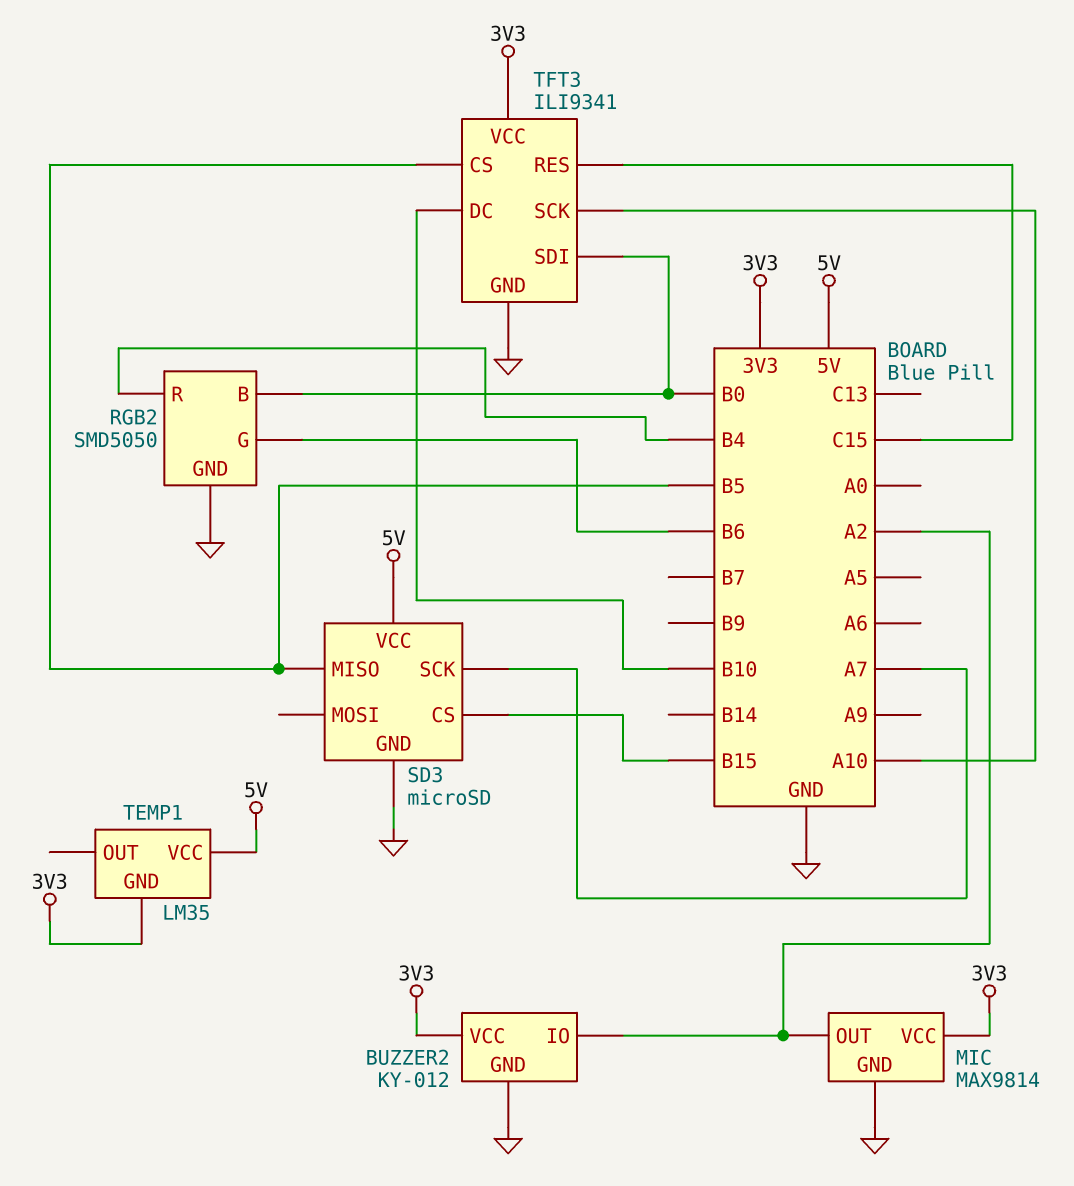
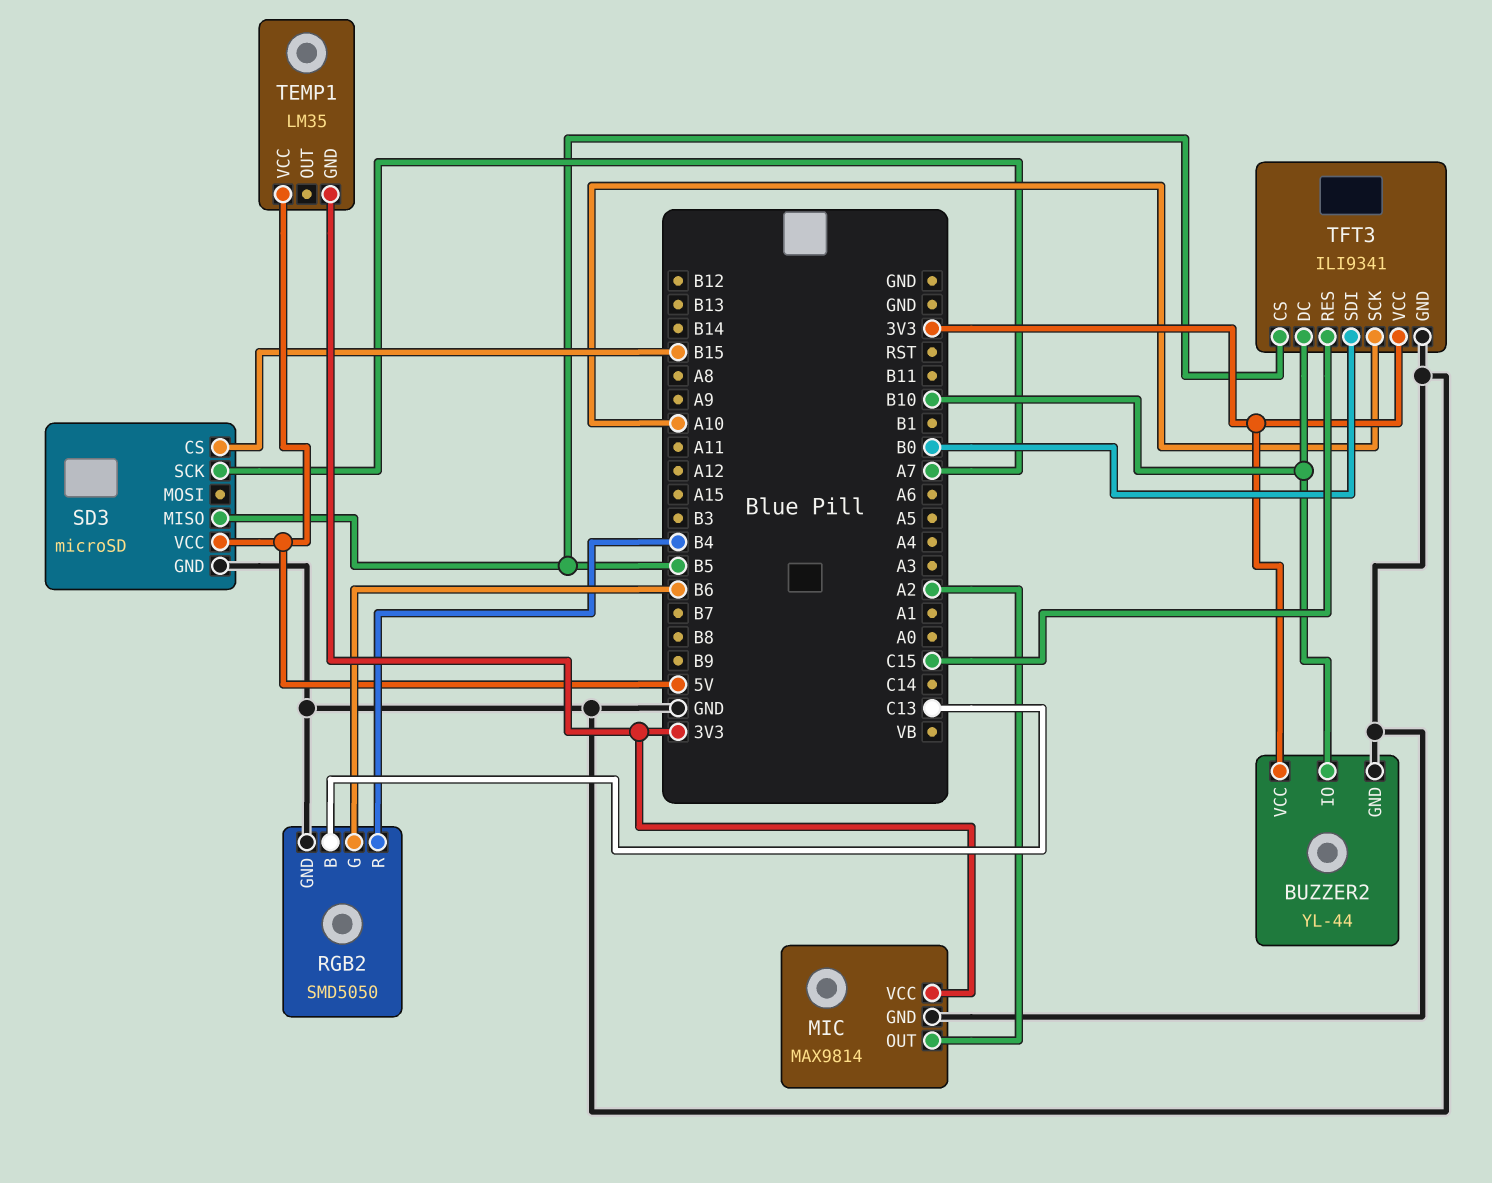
BUZZER2: KY-012 -> YL-44
BUZZER2 pin IO: A2 -> B10
RGB2 pin B: B0 -> C13

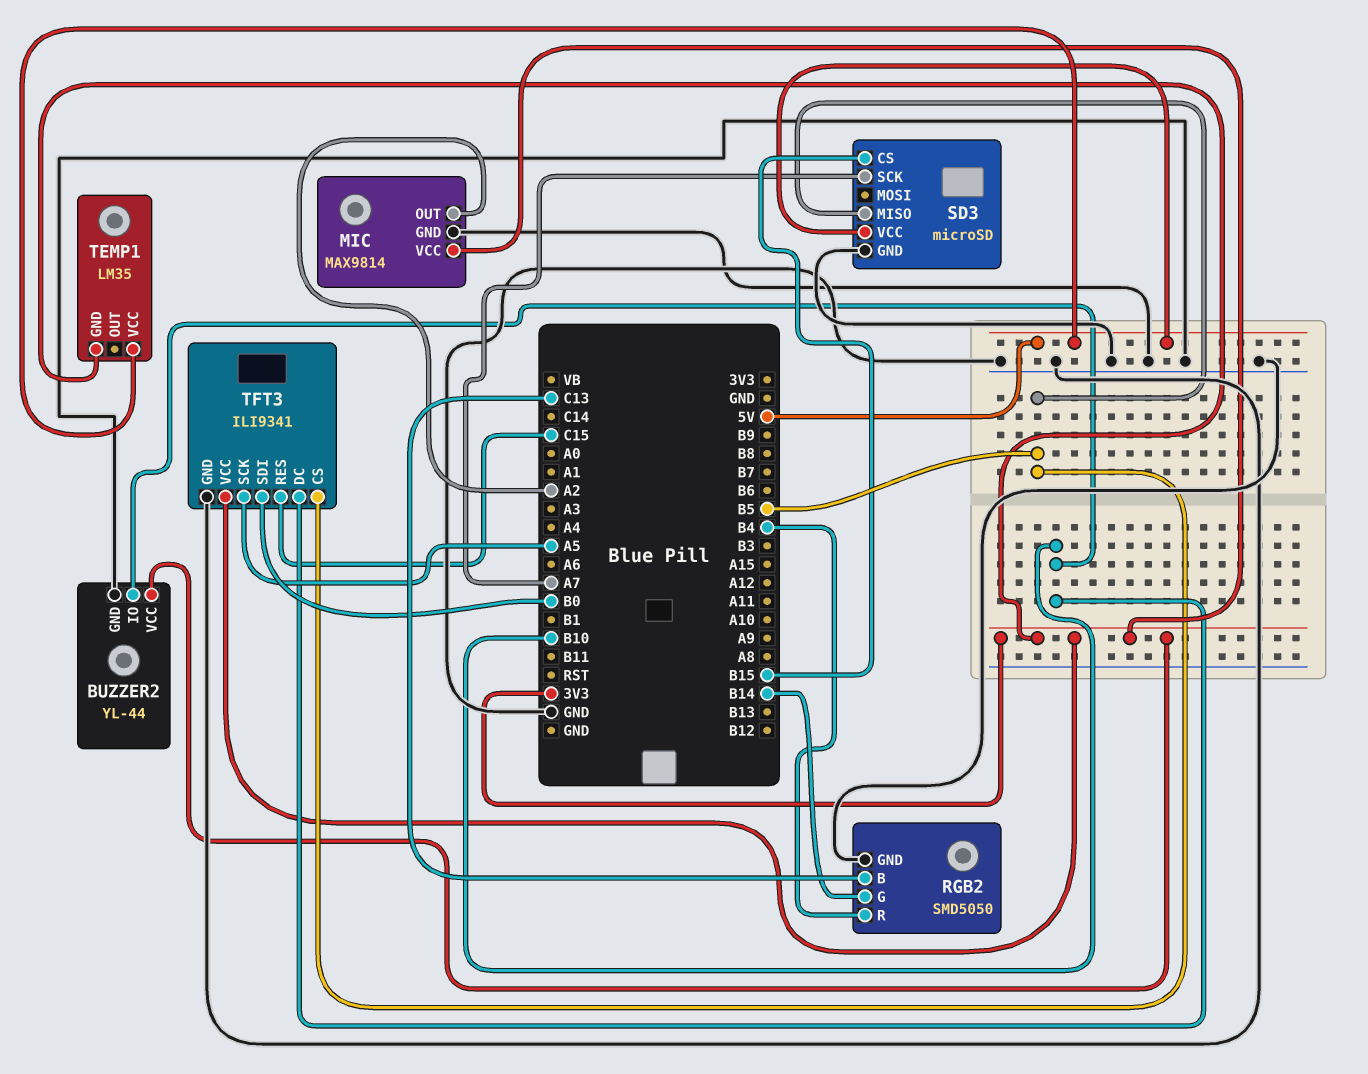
RGB2 pin G: B6 -> B14
TFT3 pin SCK: A10 -> A5

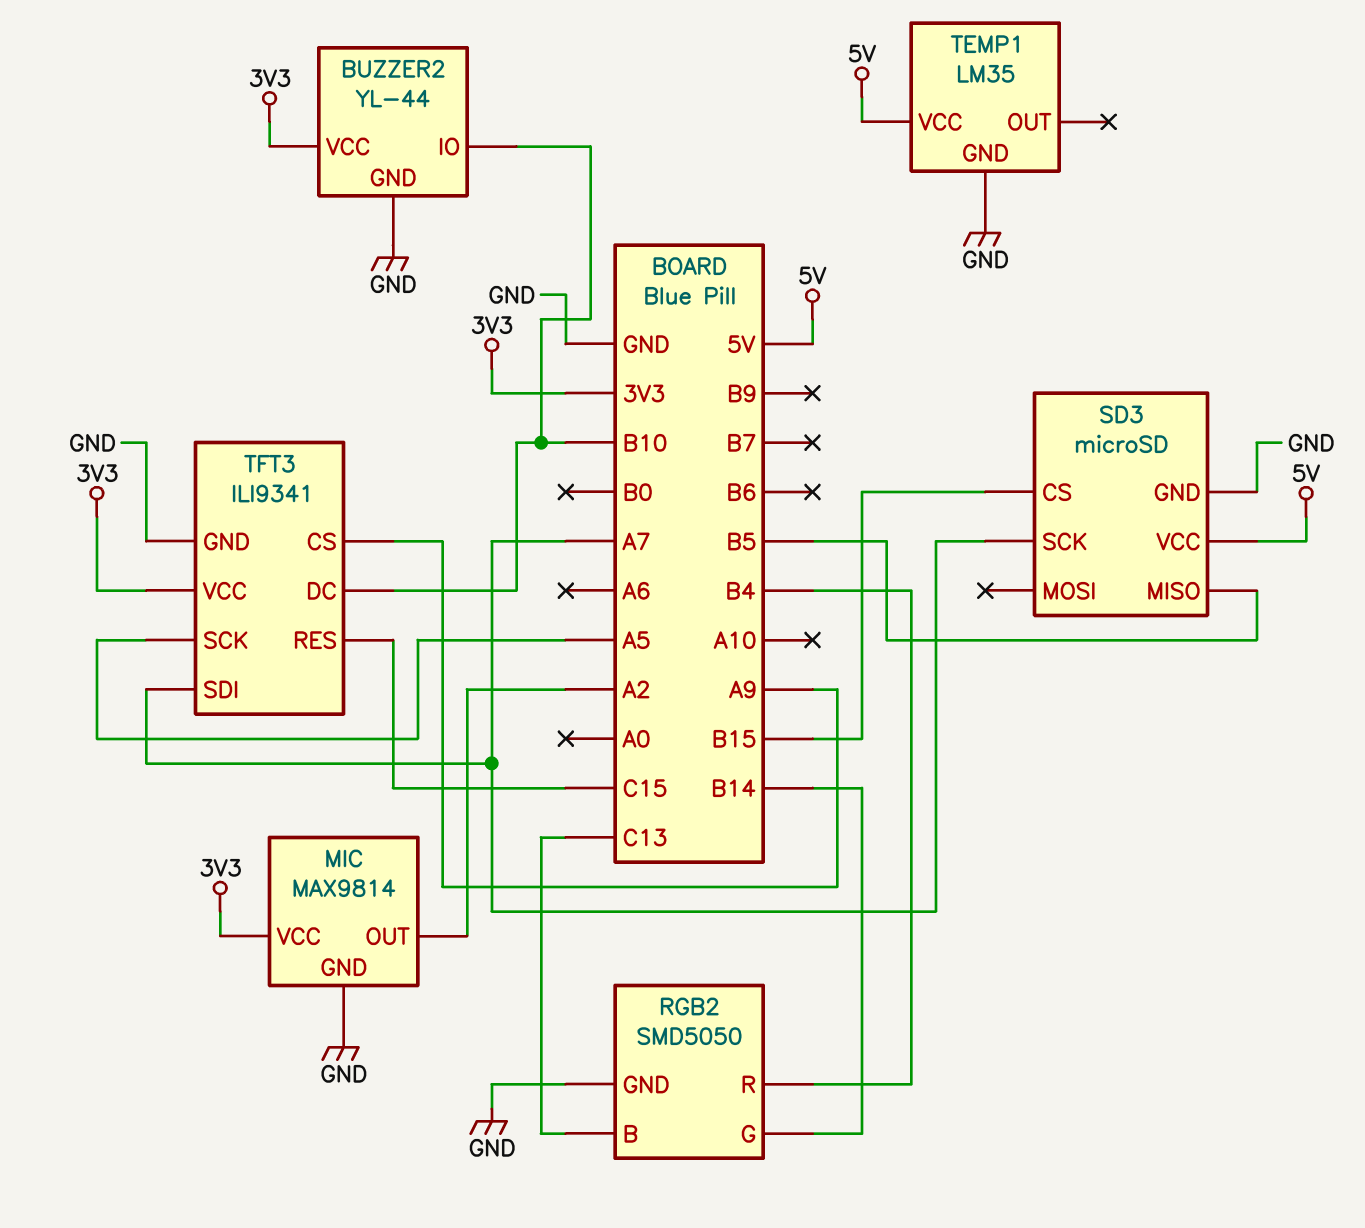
TEMP1 pin GND: 3V3 -> GND
TFT3 pin CS: B5 -> A9
TFT3 pin SDI: B0 -> A7

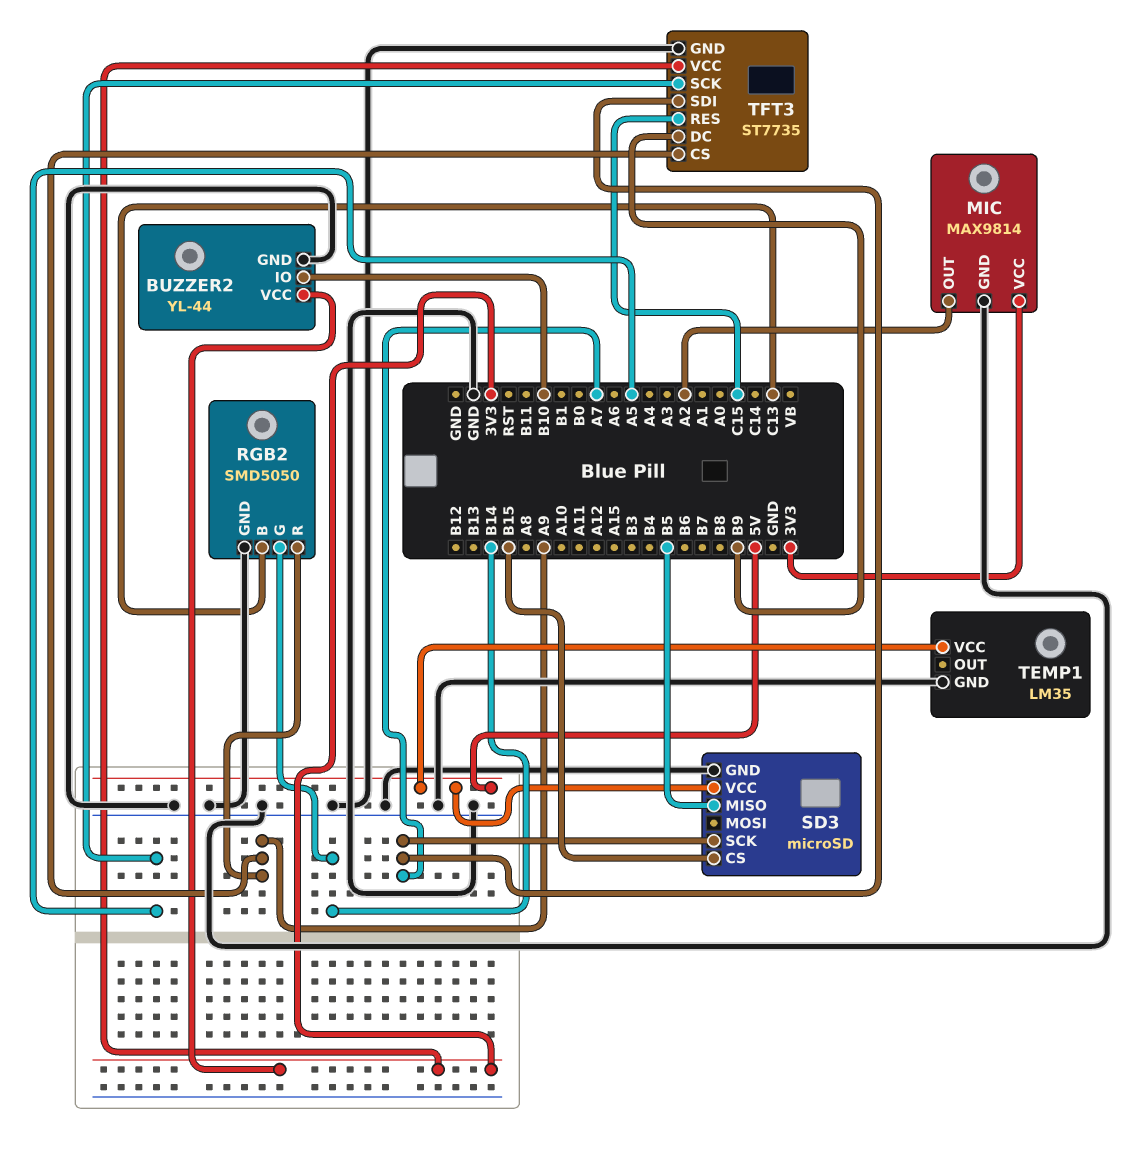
RGB2 pin R: B4 -> A9
TFT3: ILI9341 -> ST7735
TFT3 pin DC: B10 -> B9

